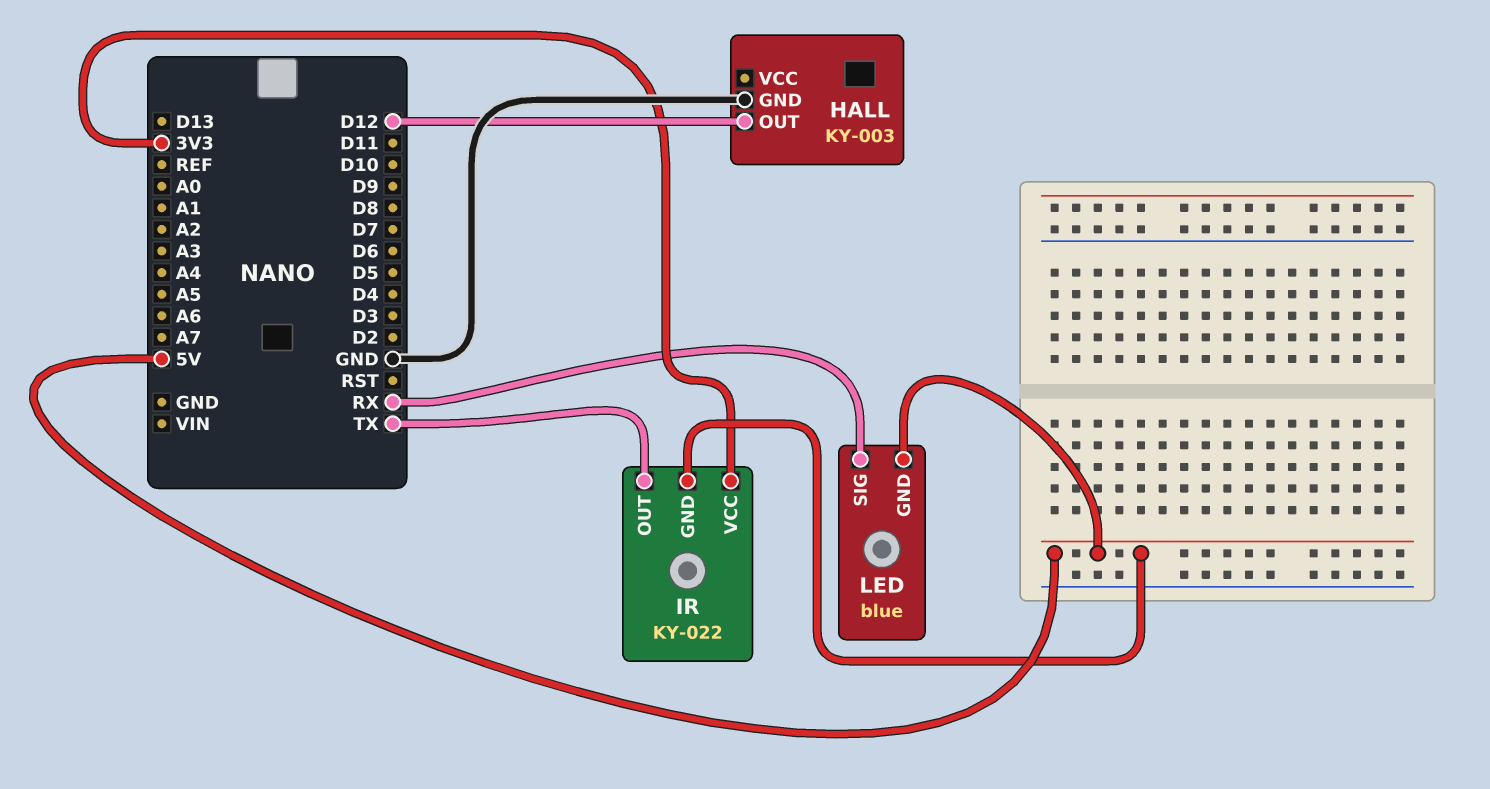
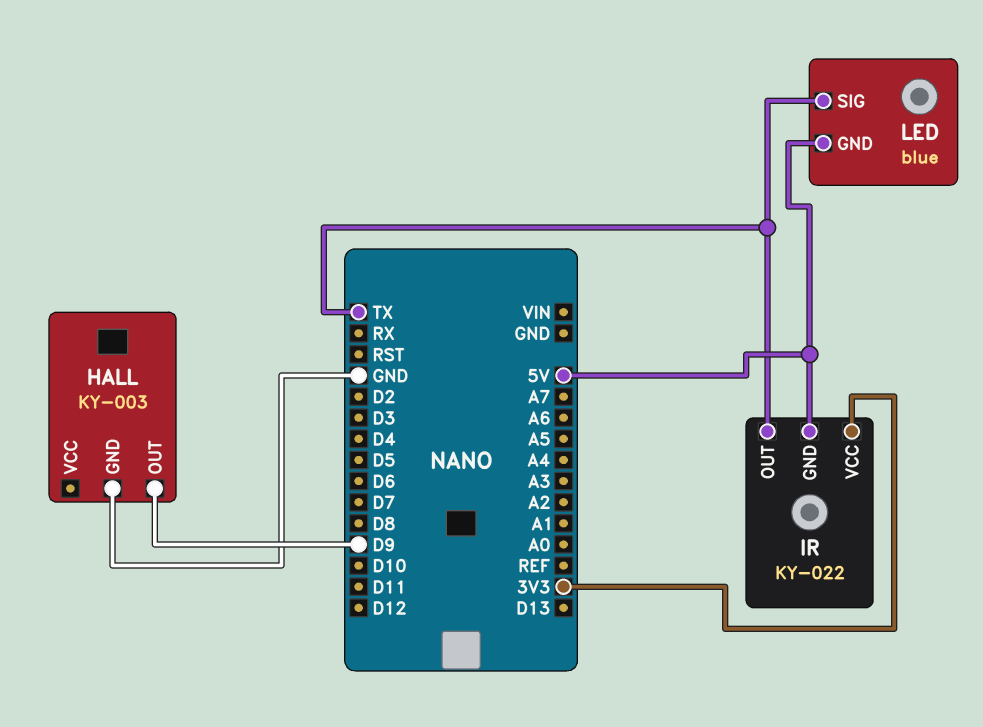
HALL pin OUT: D12 -> D9
LED pin SIG: RX -> TX

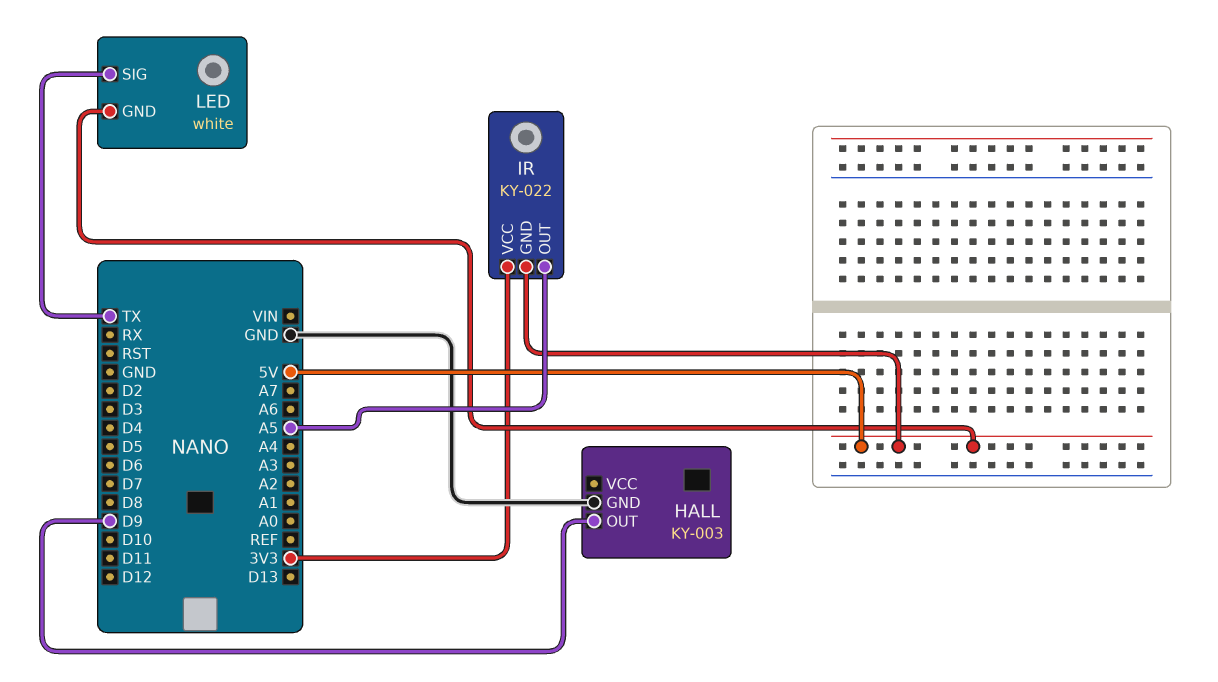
IR pin OUT: TX -> A5
LED: blue -> white

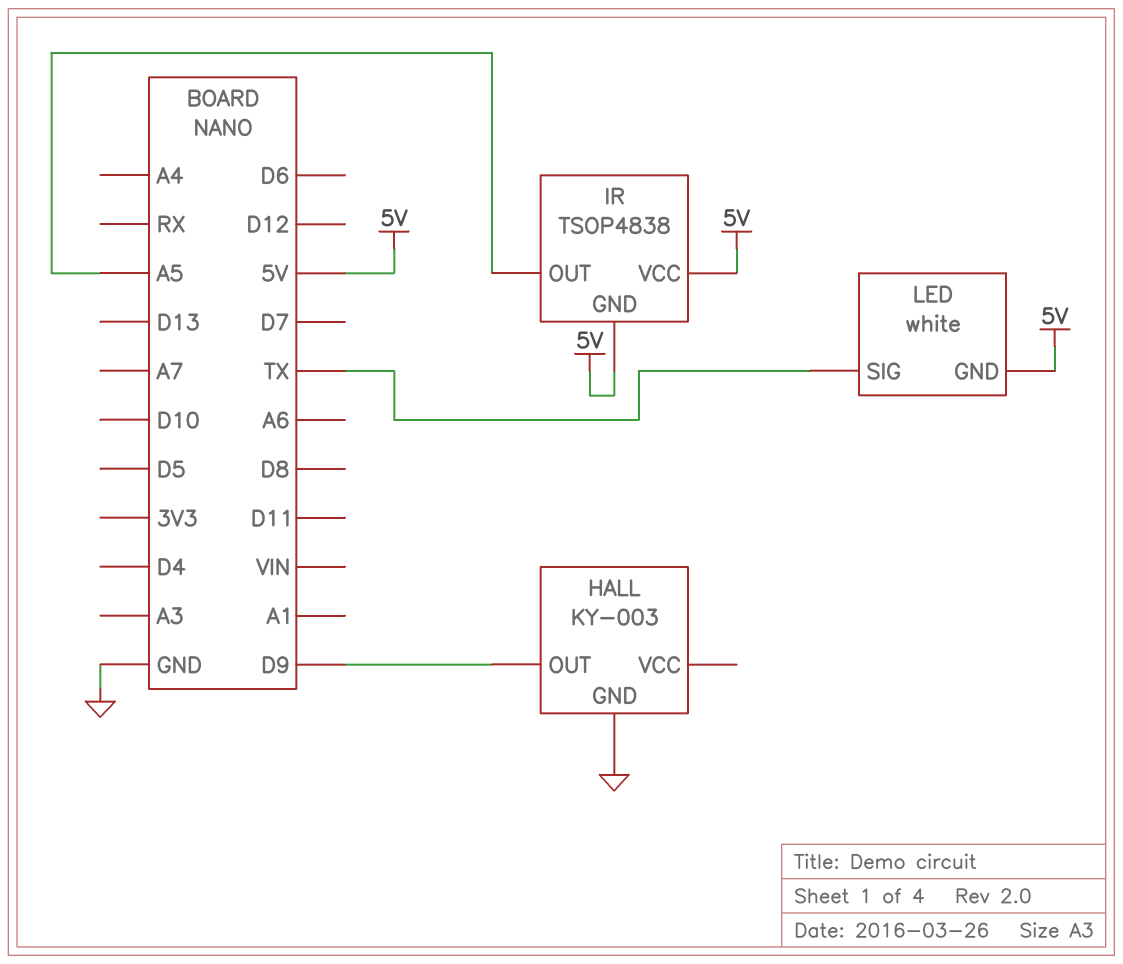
IR: KY-022 -> TSOP4838
IR pin VCC: 3V3 -> 5V

